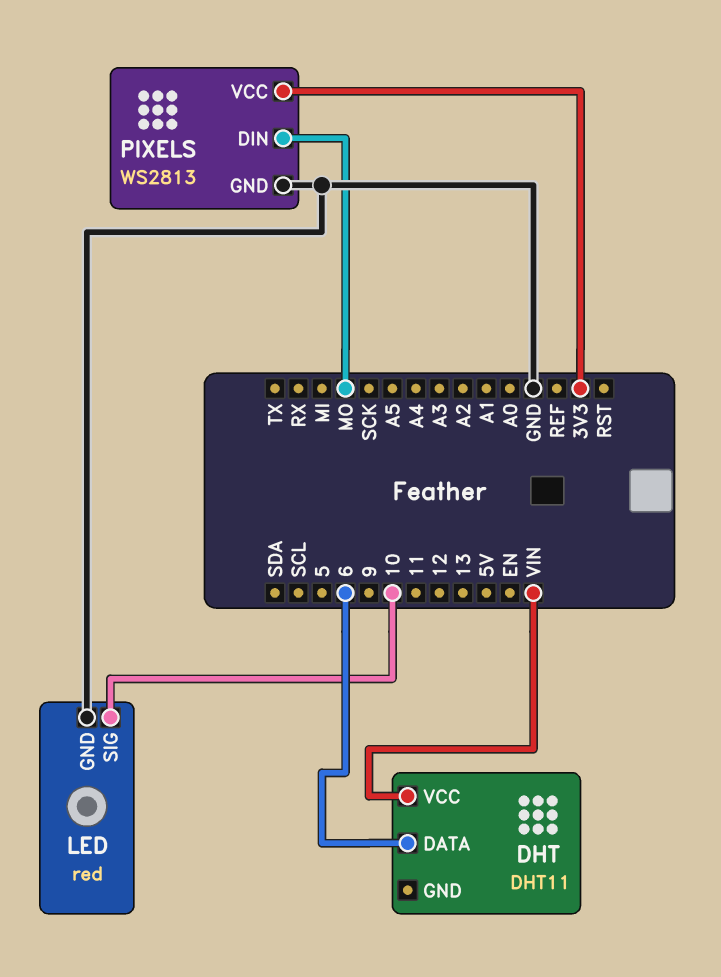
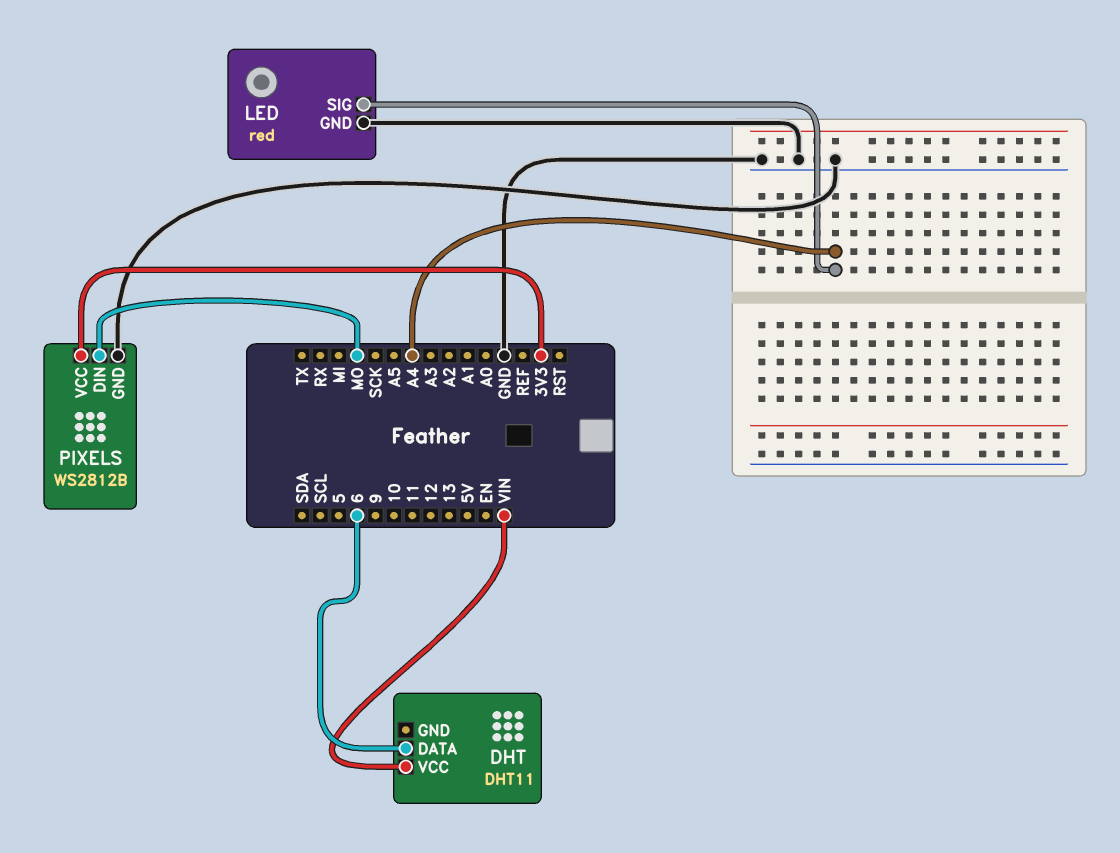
LED pin SIG: 10 -> A4
PIXELS: WS2813 -> WS2812B

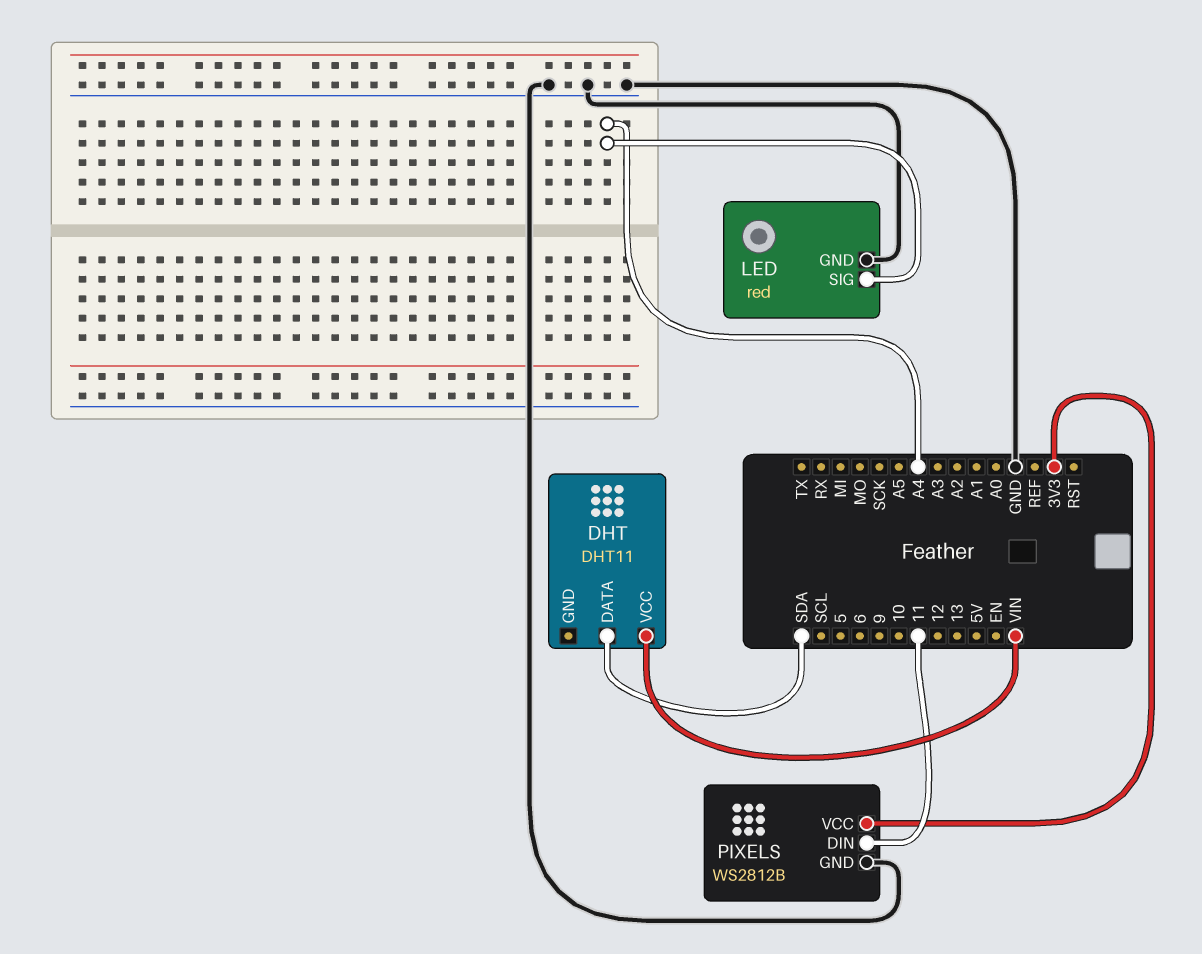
DHT pin DATA: 6 -> SDA
PIXELS pin DIN: MO -> 11

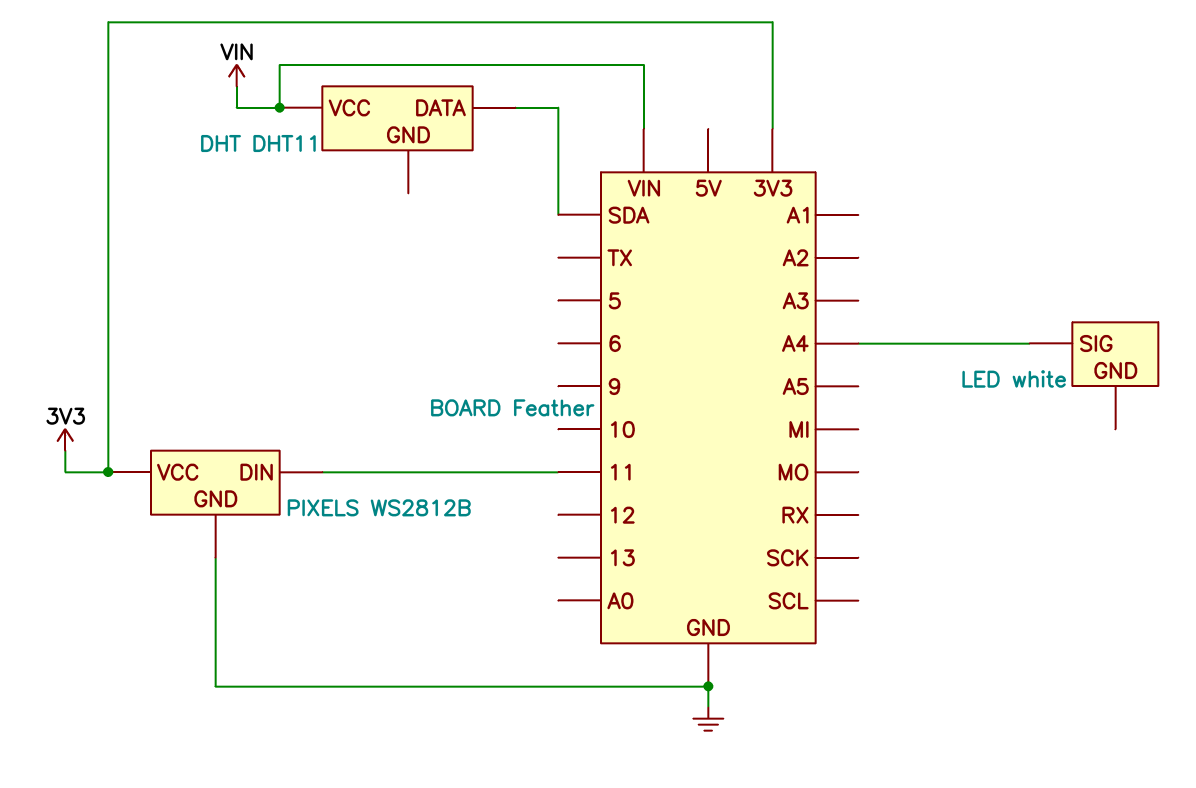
LED: red -> white
LED pin GND: GND -> none

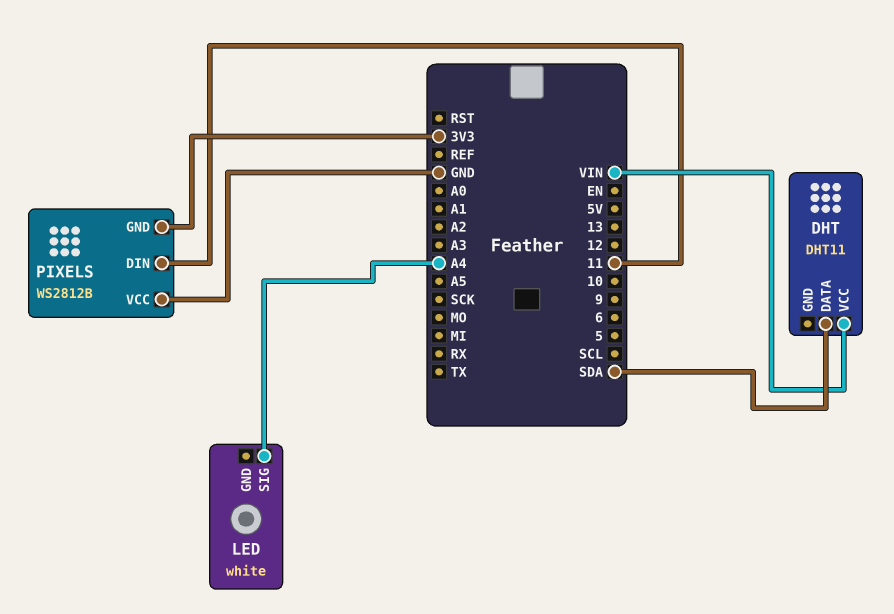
PIXELS pin GND: GND -> 3V3
PIXELS pin VCC: 3V3 -> GND

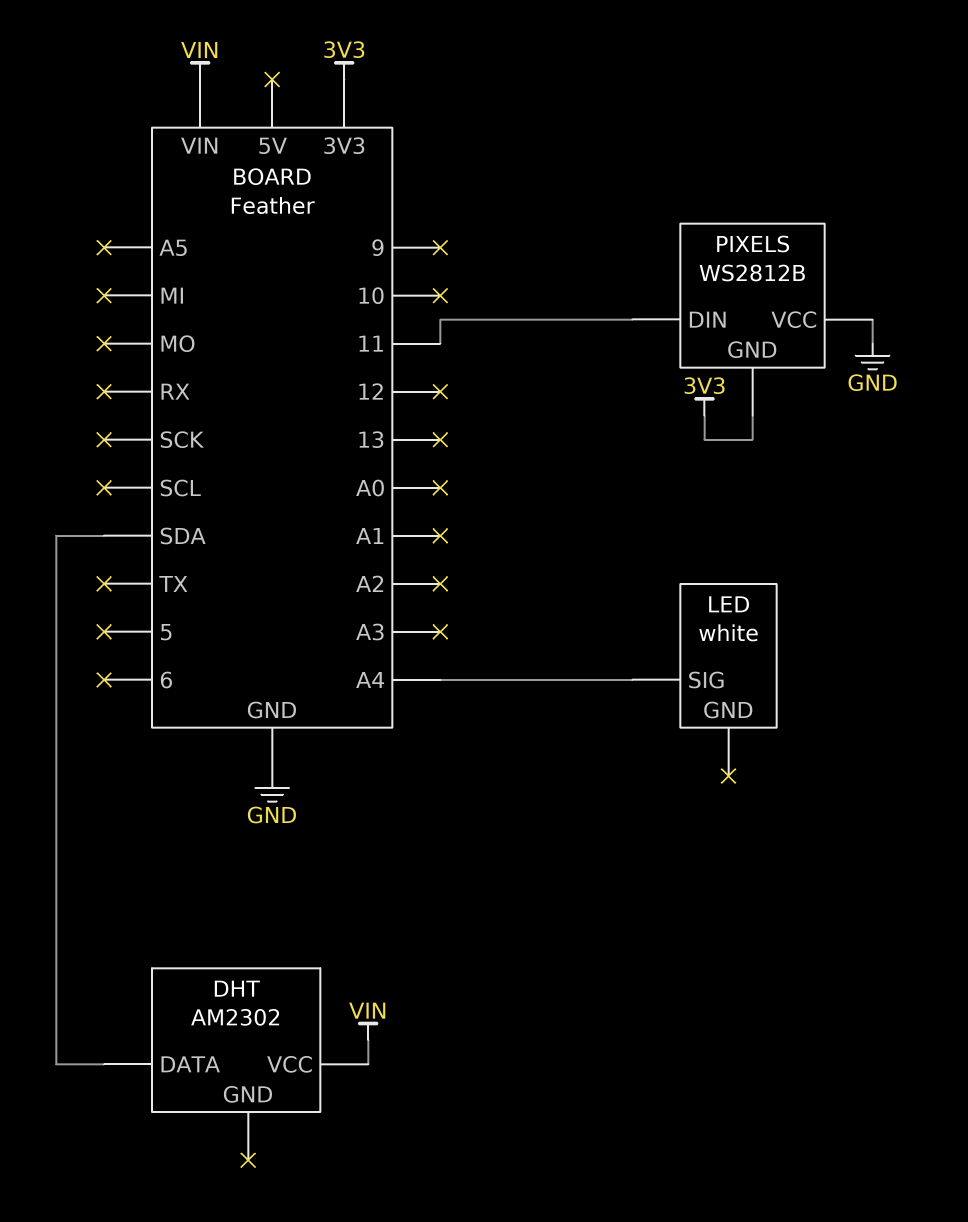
DHT: DHT11 -> AM2302

